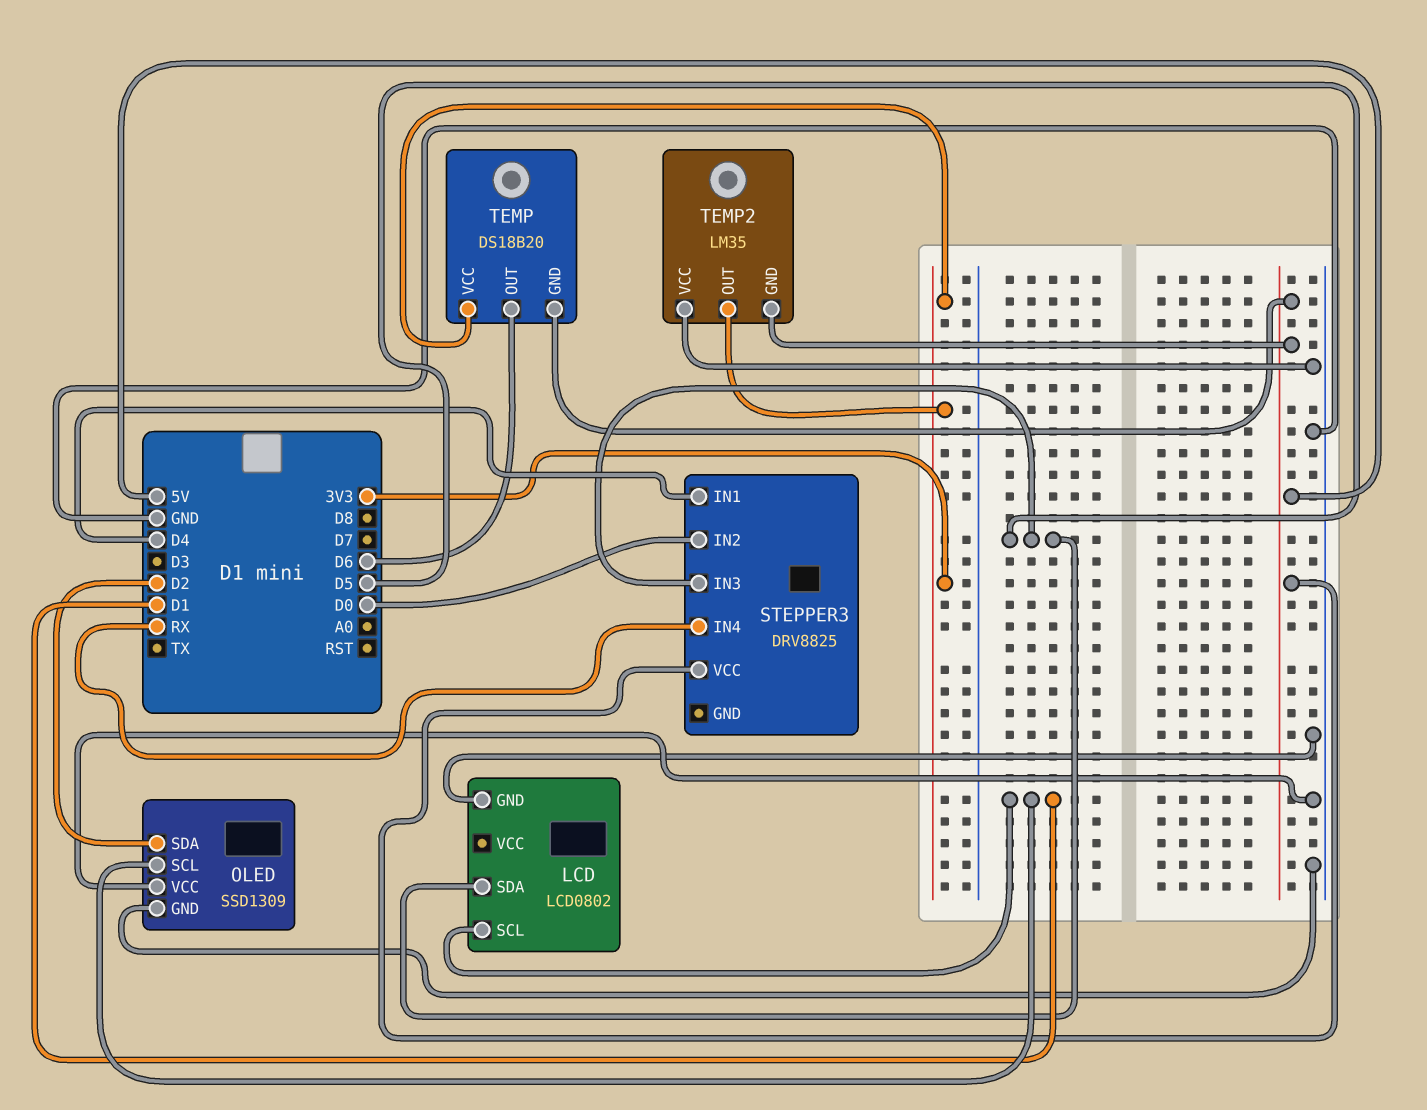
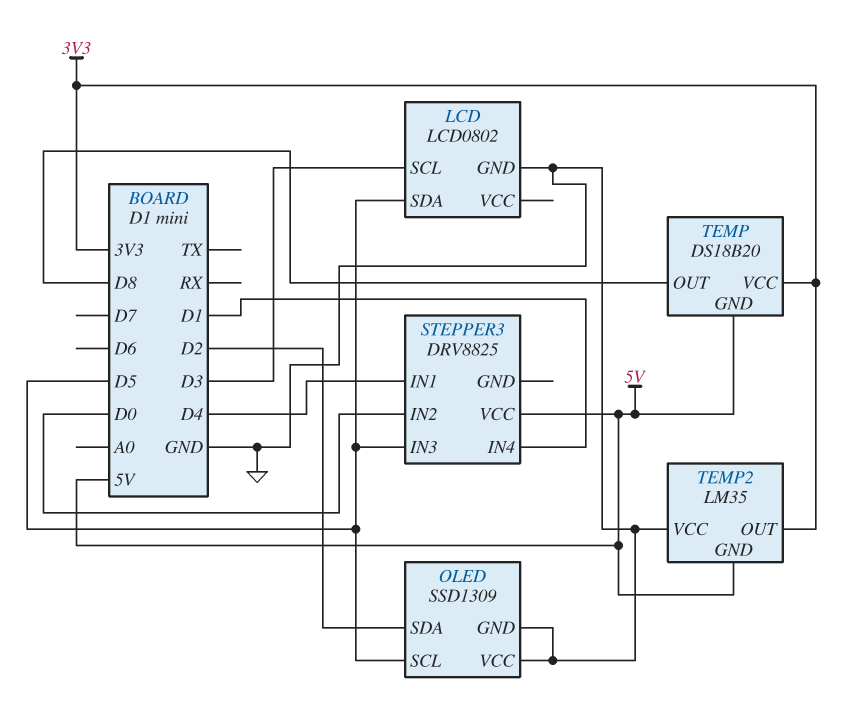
LCD pin SCL: D1 -> D3
OLED pin SCL: D1 -> D5
STEPPER3 pin IN4: RX -> D1
TEMP pin OUT: D6 -> D8

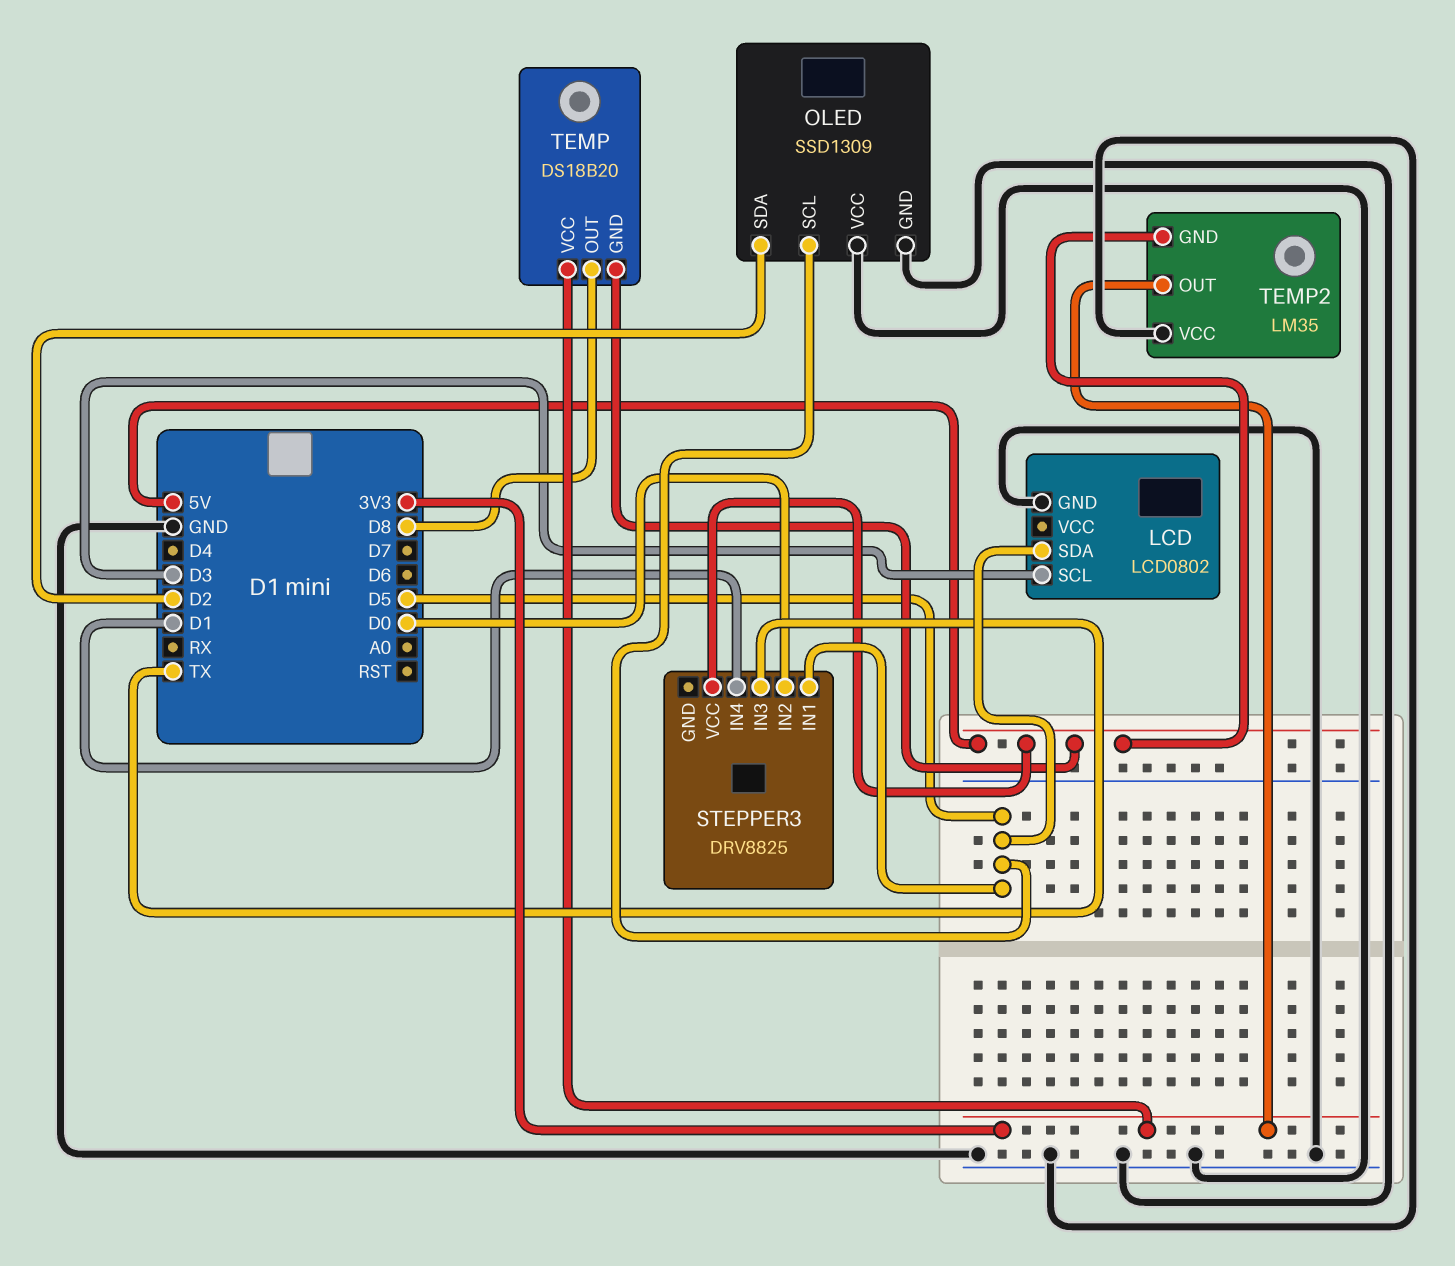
STEPPER3 pin IN1: D4 -> D5
STEPPER3 pin IN3: D5 -> TX

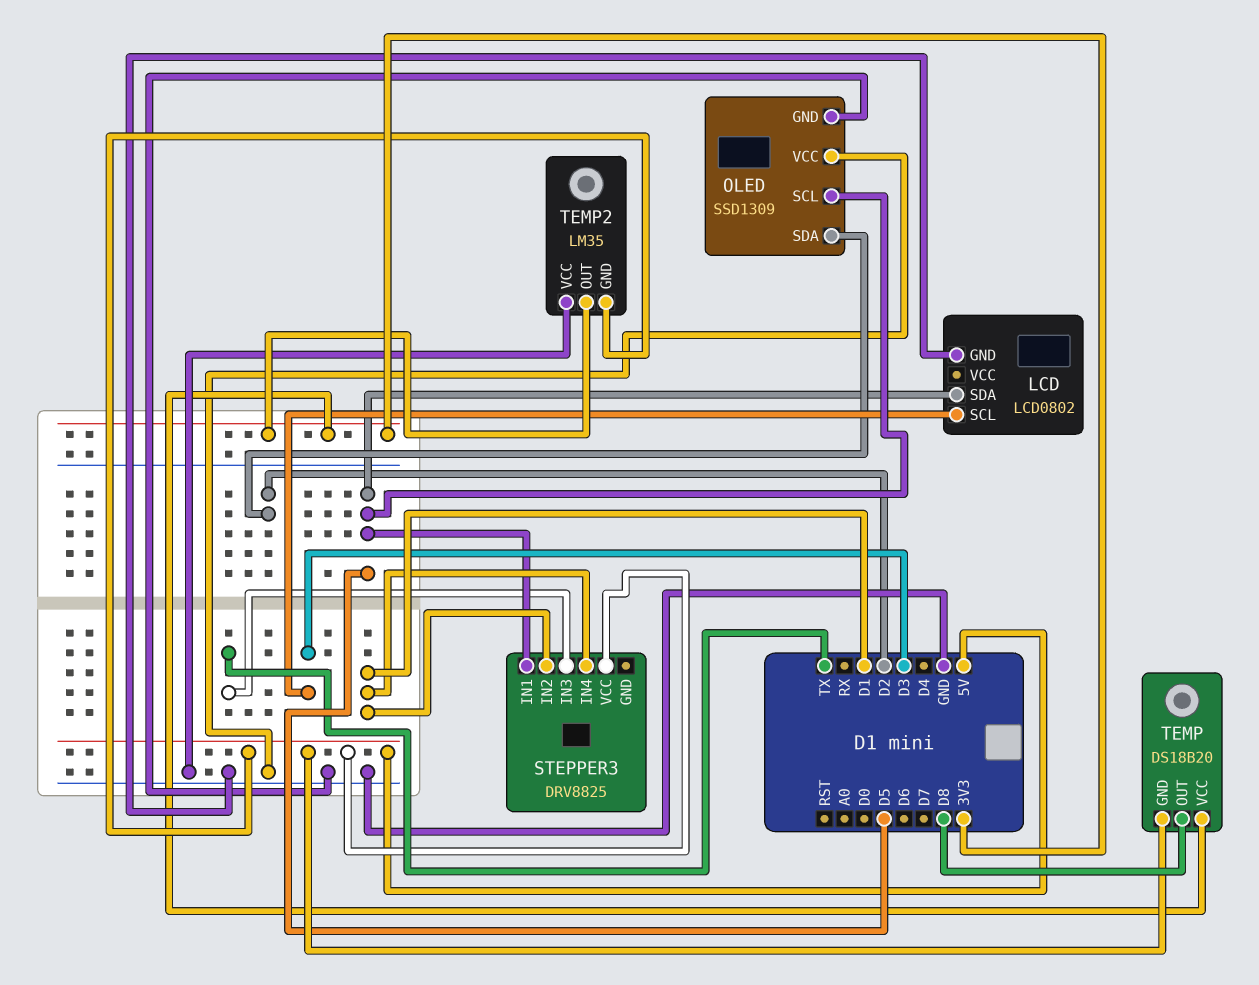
STEPPER3 pin IN2: D0 -> D1

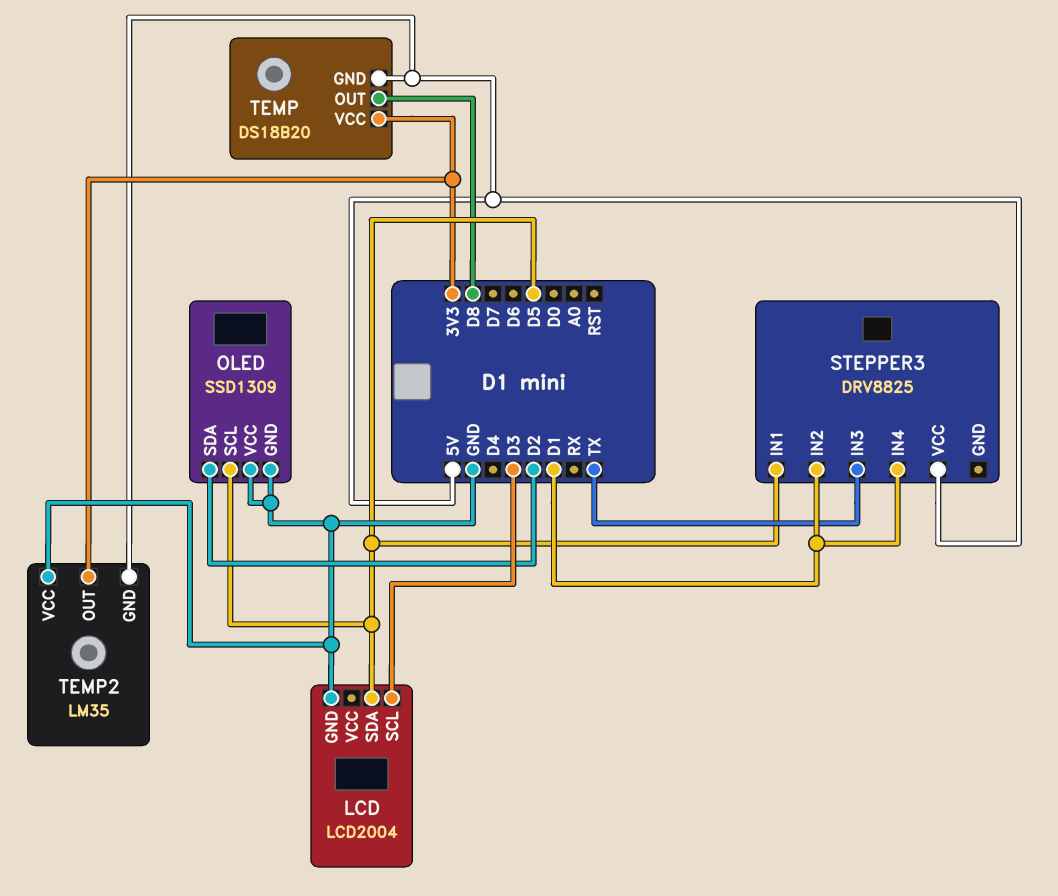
LCD: LCD0802 -> LCD2004

